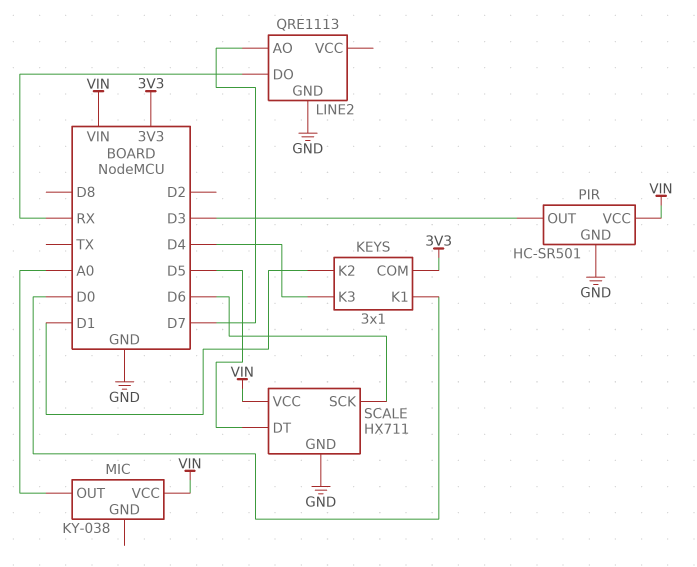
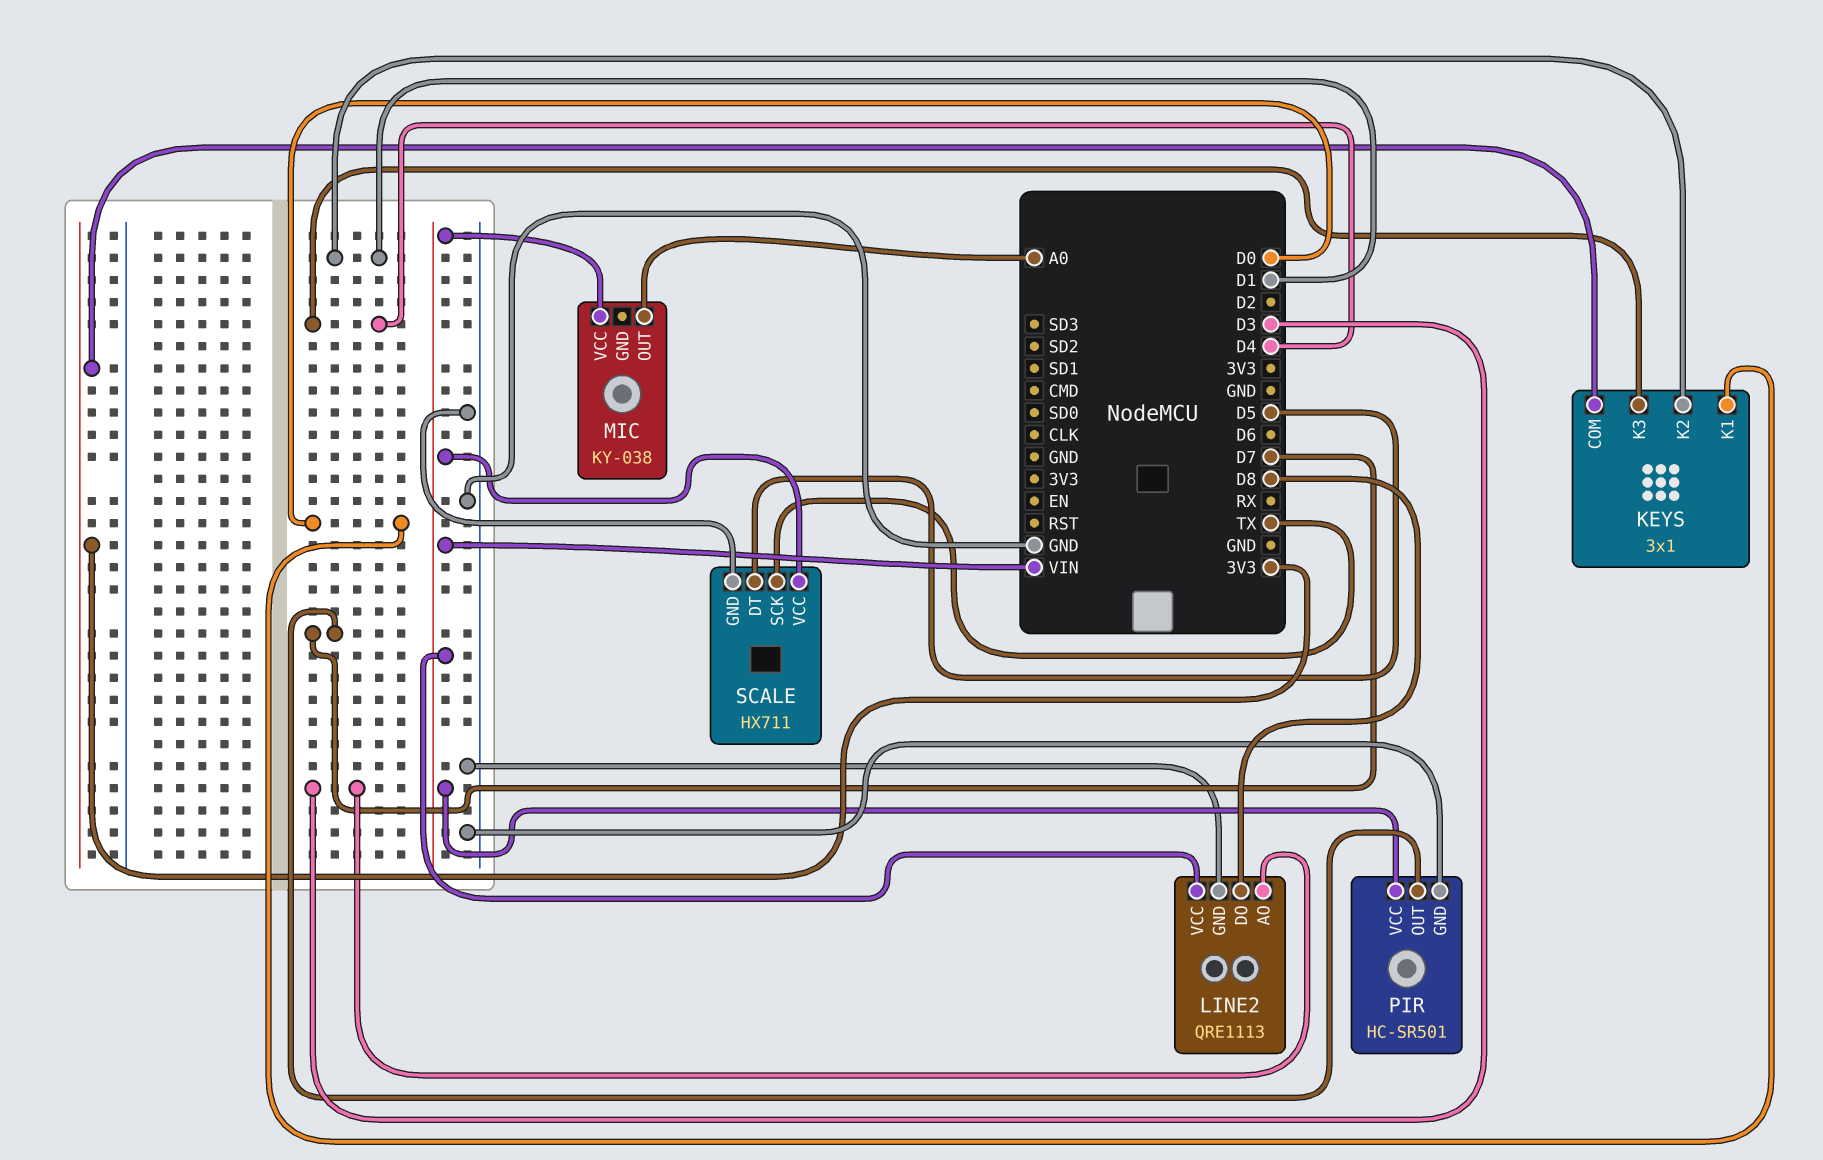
LINE2 pin AO: D7 -> D3
LINE2 pin DO: RX -> D8
LINE2 pin VCC: none -> VIN
PIR pin OUT: D3 -> D7
SCALE pin SCK: D6 -> TX

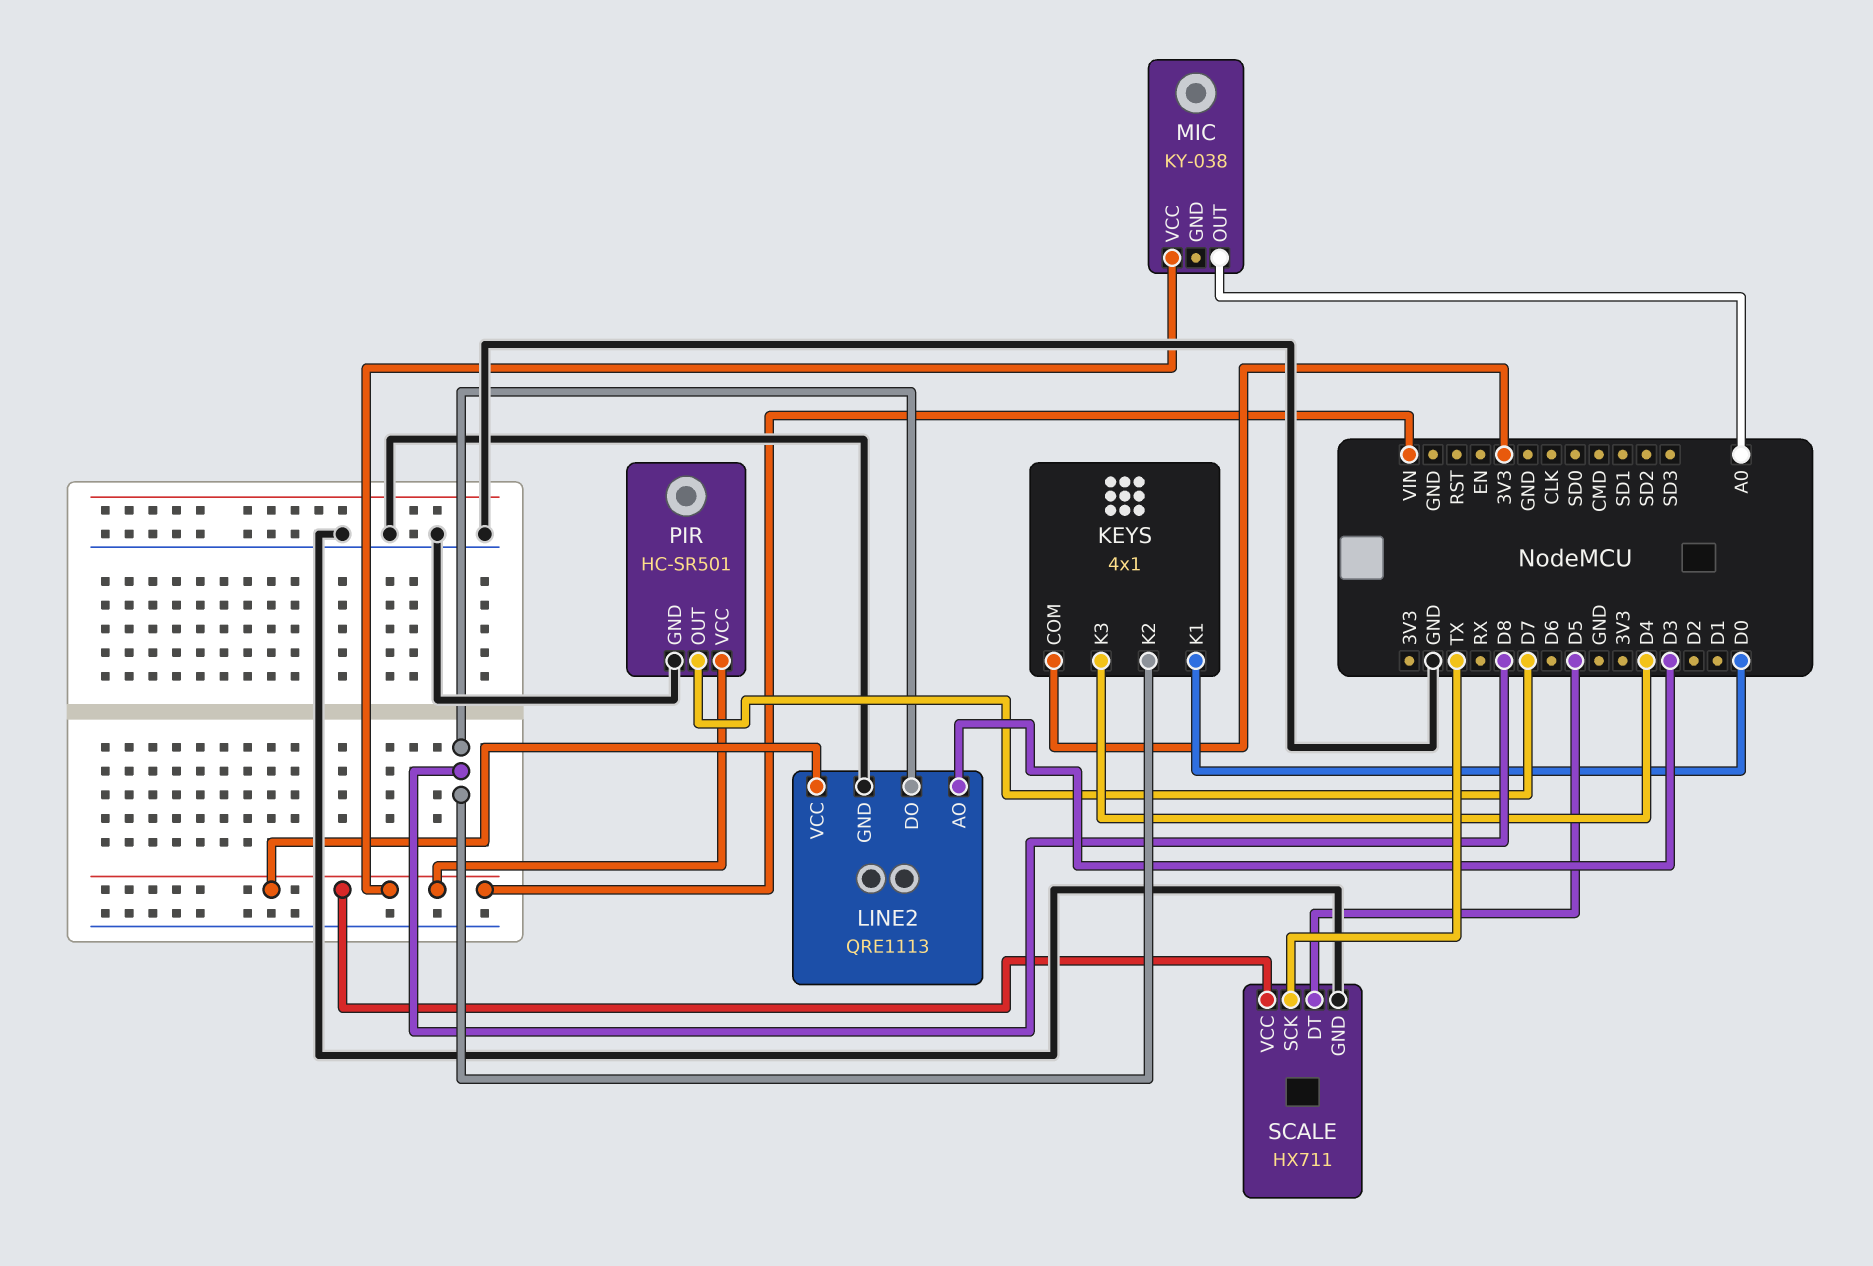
KEYS: 3x1 -> 4x1
KEYS pin K2: D1 -> D8

